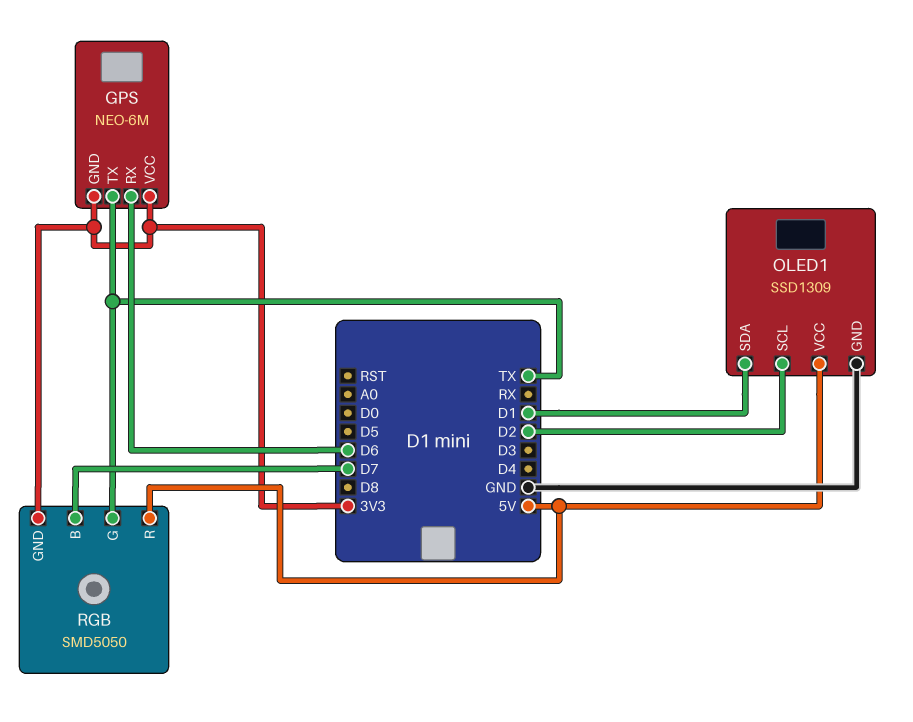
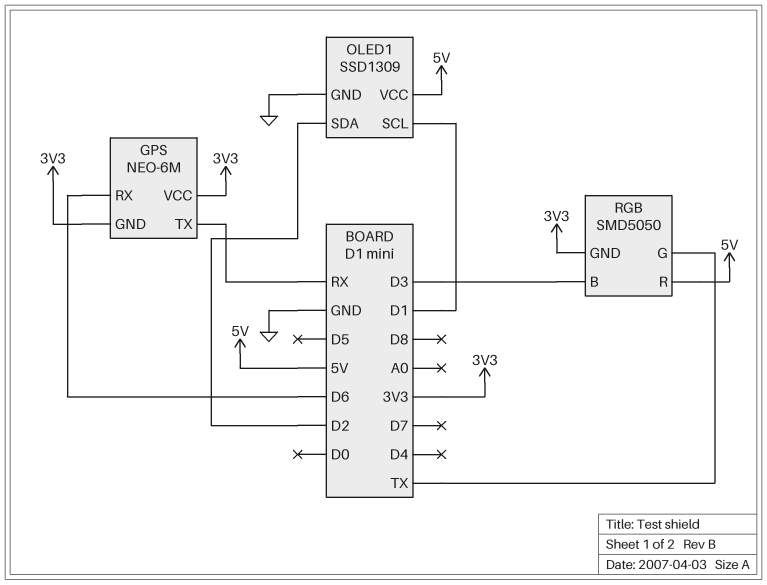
GPS pin TX: TX -> RX
OLED1 pin SCL: D2 -> D1
OLED1 pin SDA: D1 -> D2
RGB pin B: D7 -> D3

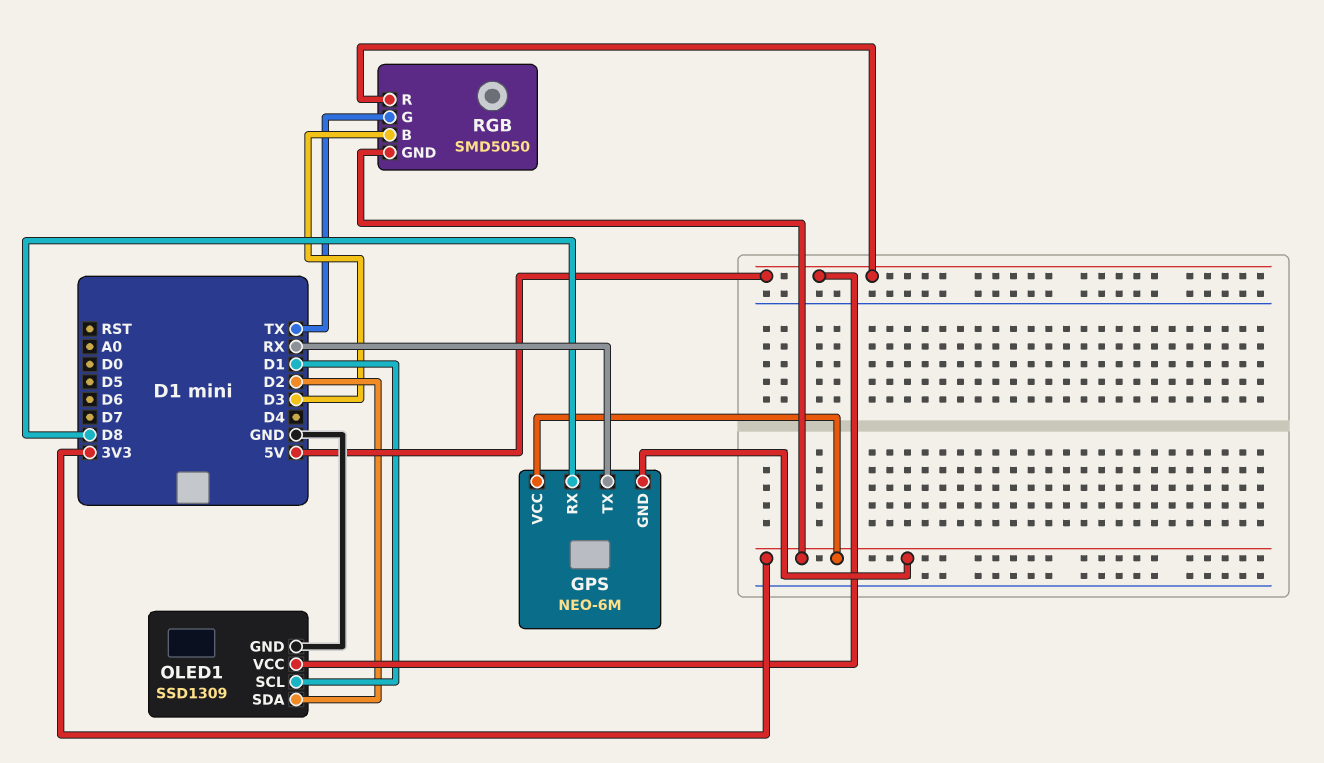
GPS pin RX: D6 -> D8

